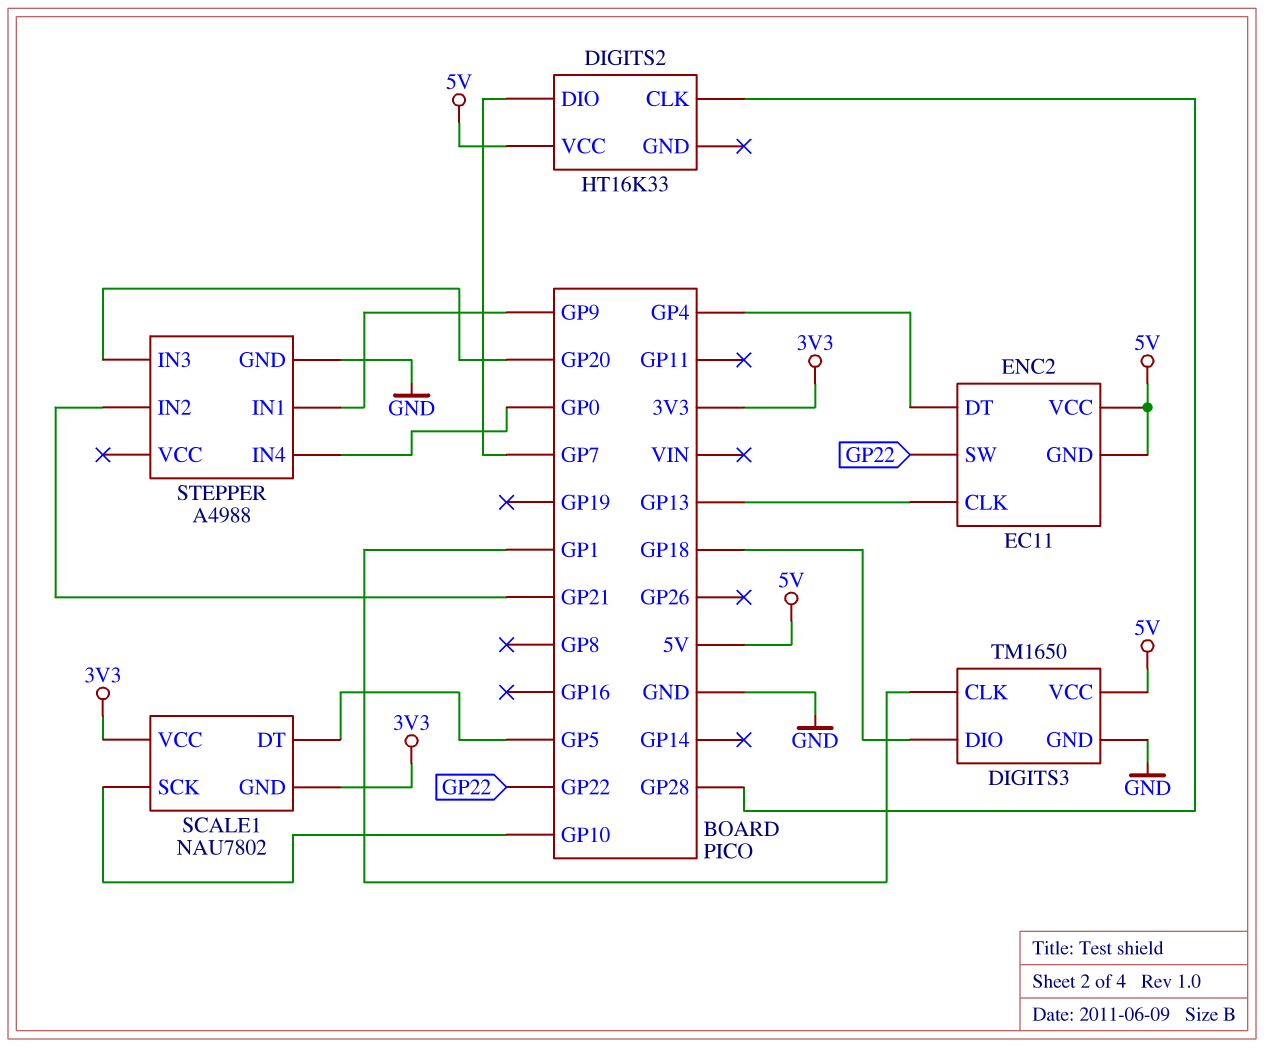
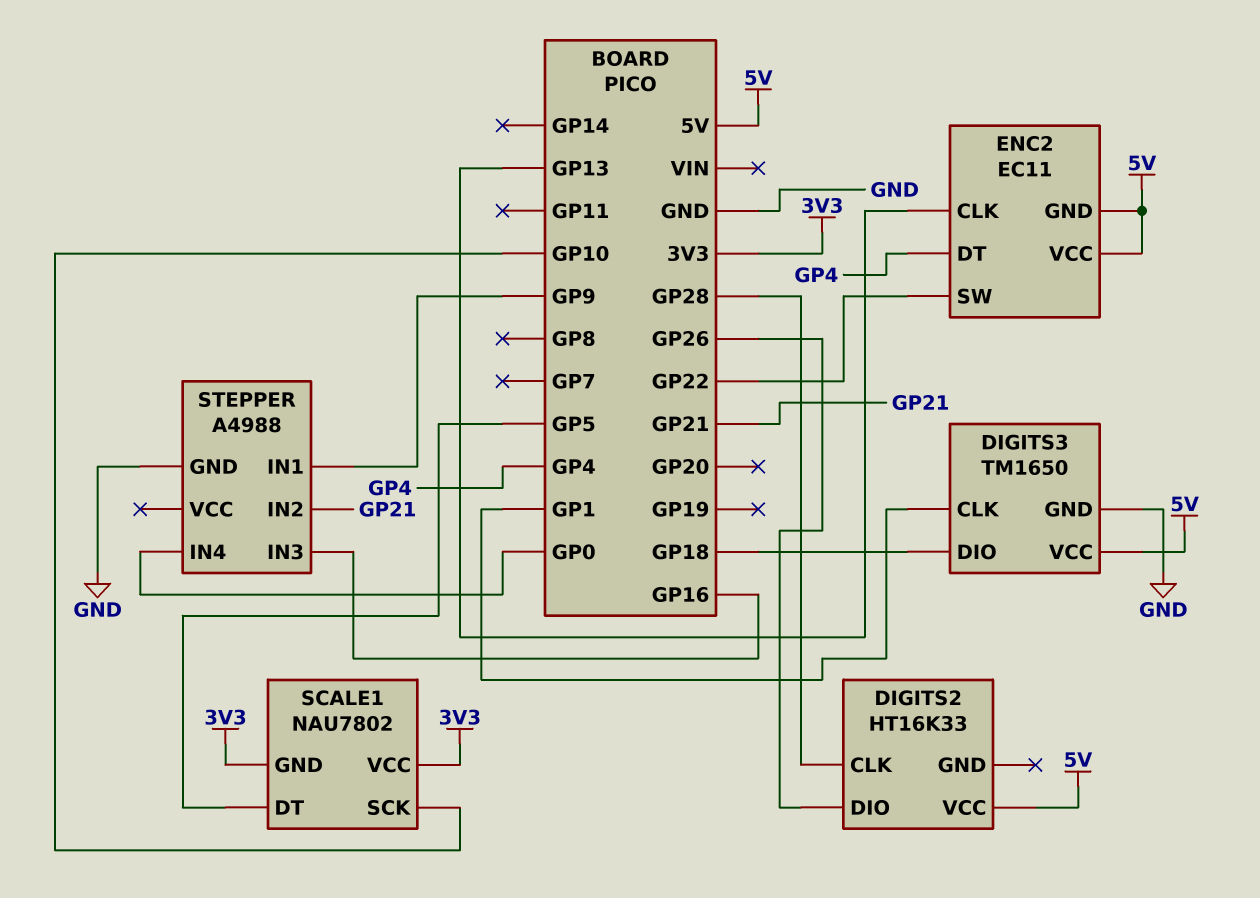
DIGITS2 pin DIO: GP7 -> GP26
STEPPER pin IN3: GP20 -> GP16

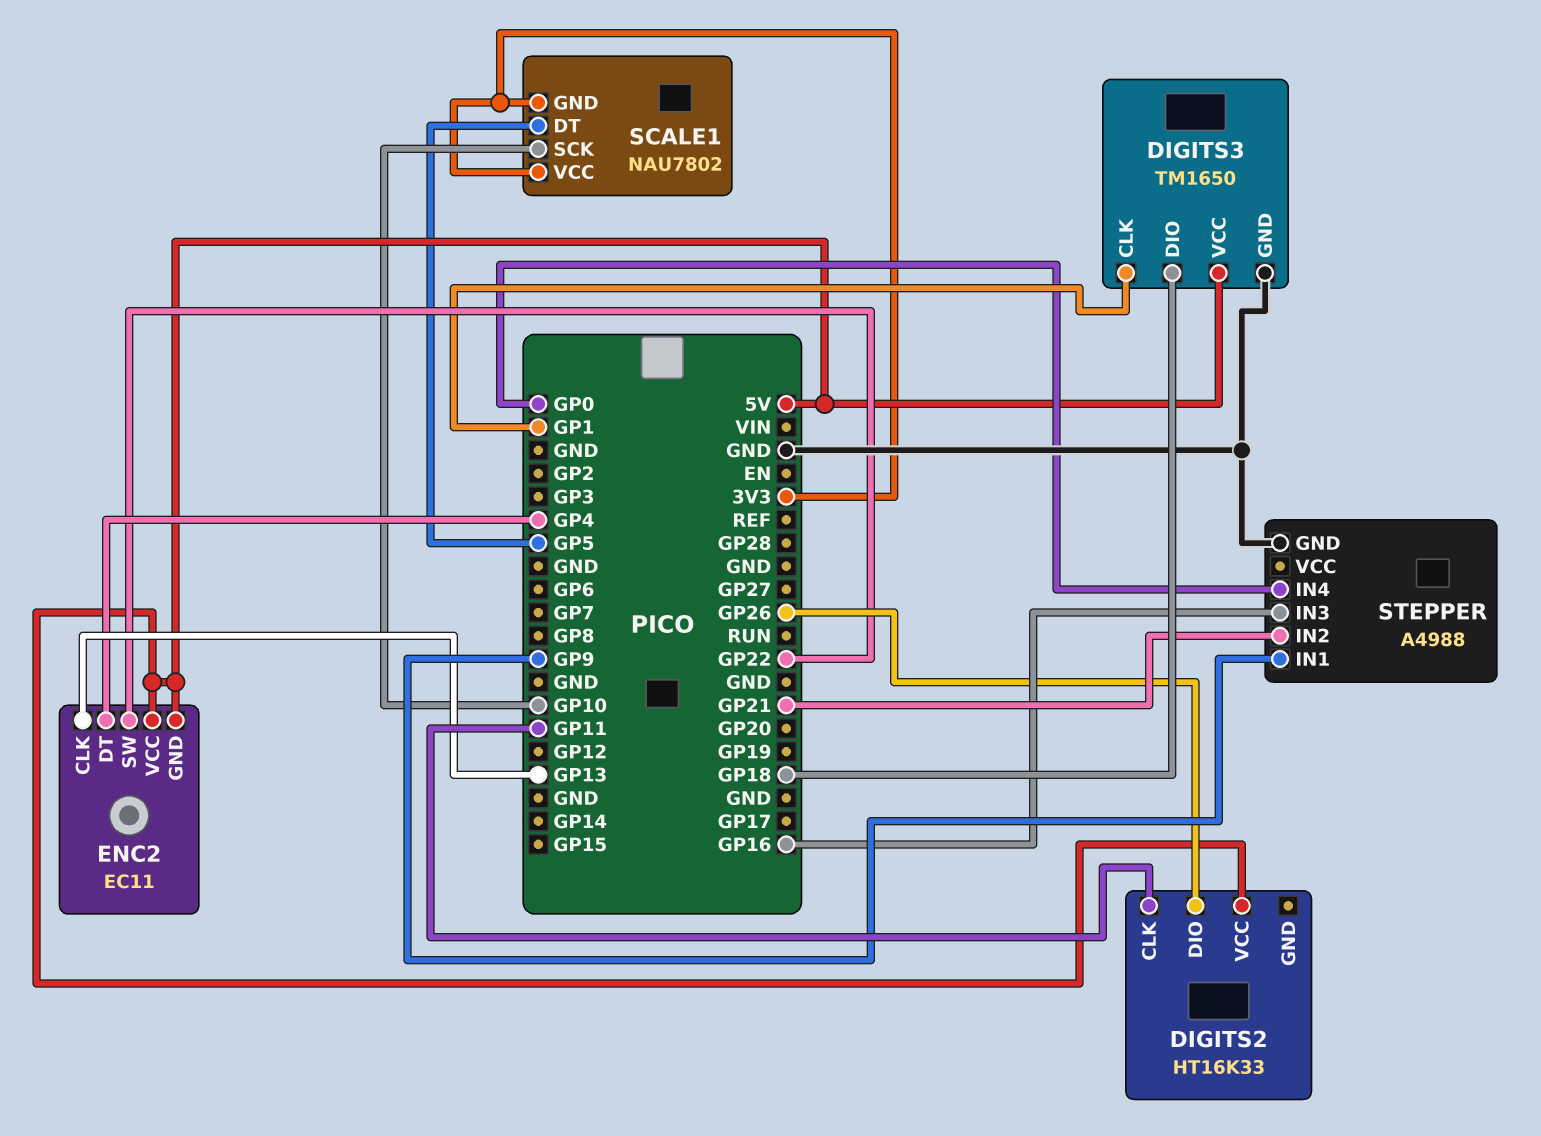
DIGITS2 pin CLK: GP28 -> GP11

